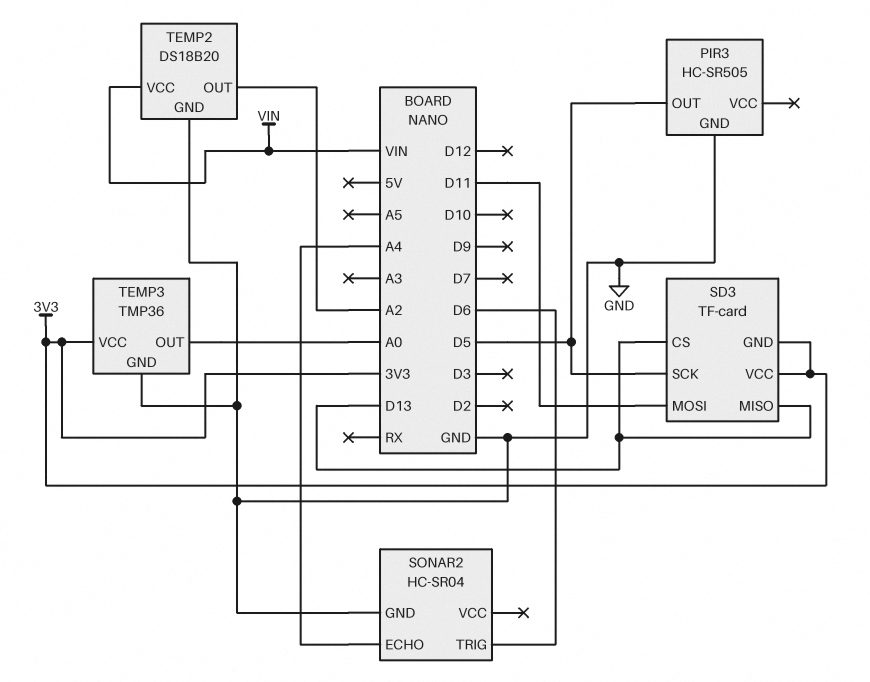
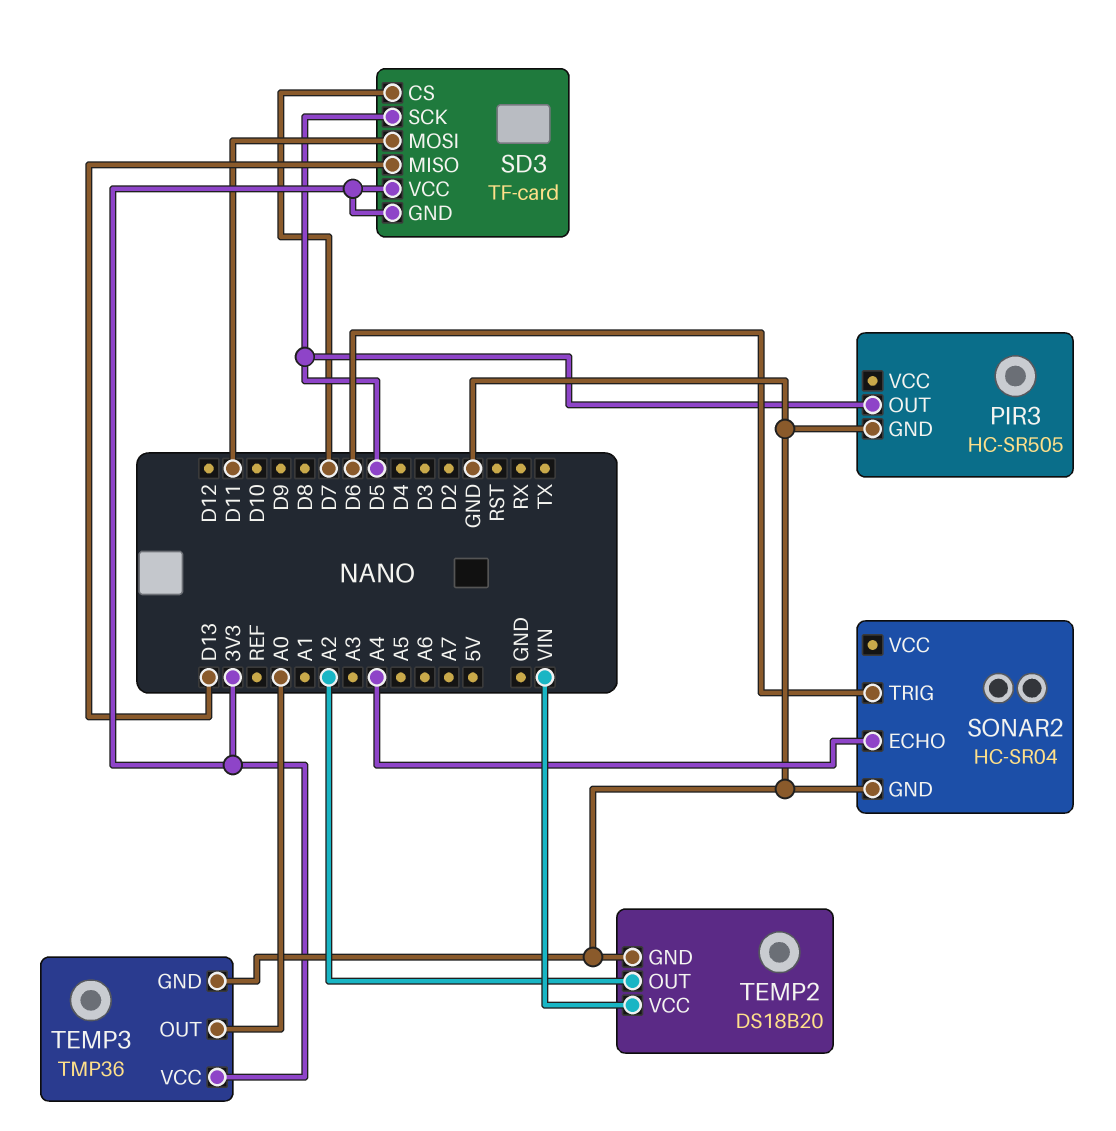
SD3 pin CS: D13 -> D7

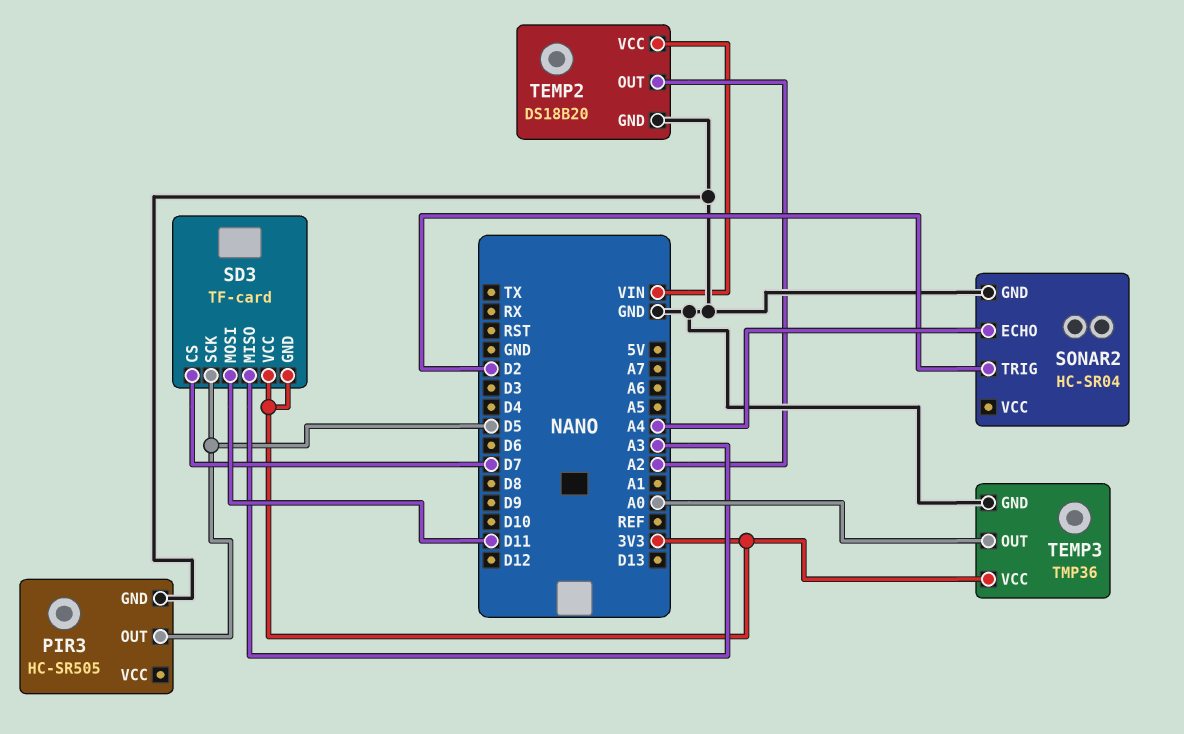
SD3 pin MISO: D13 -> A3
SONAR2 pin TRIG: D6 -> D2

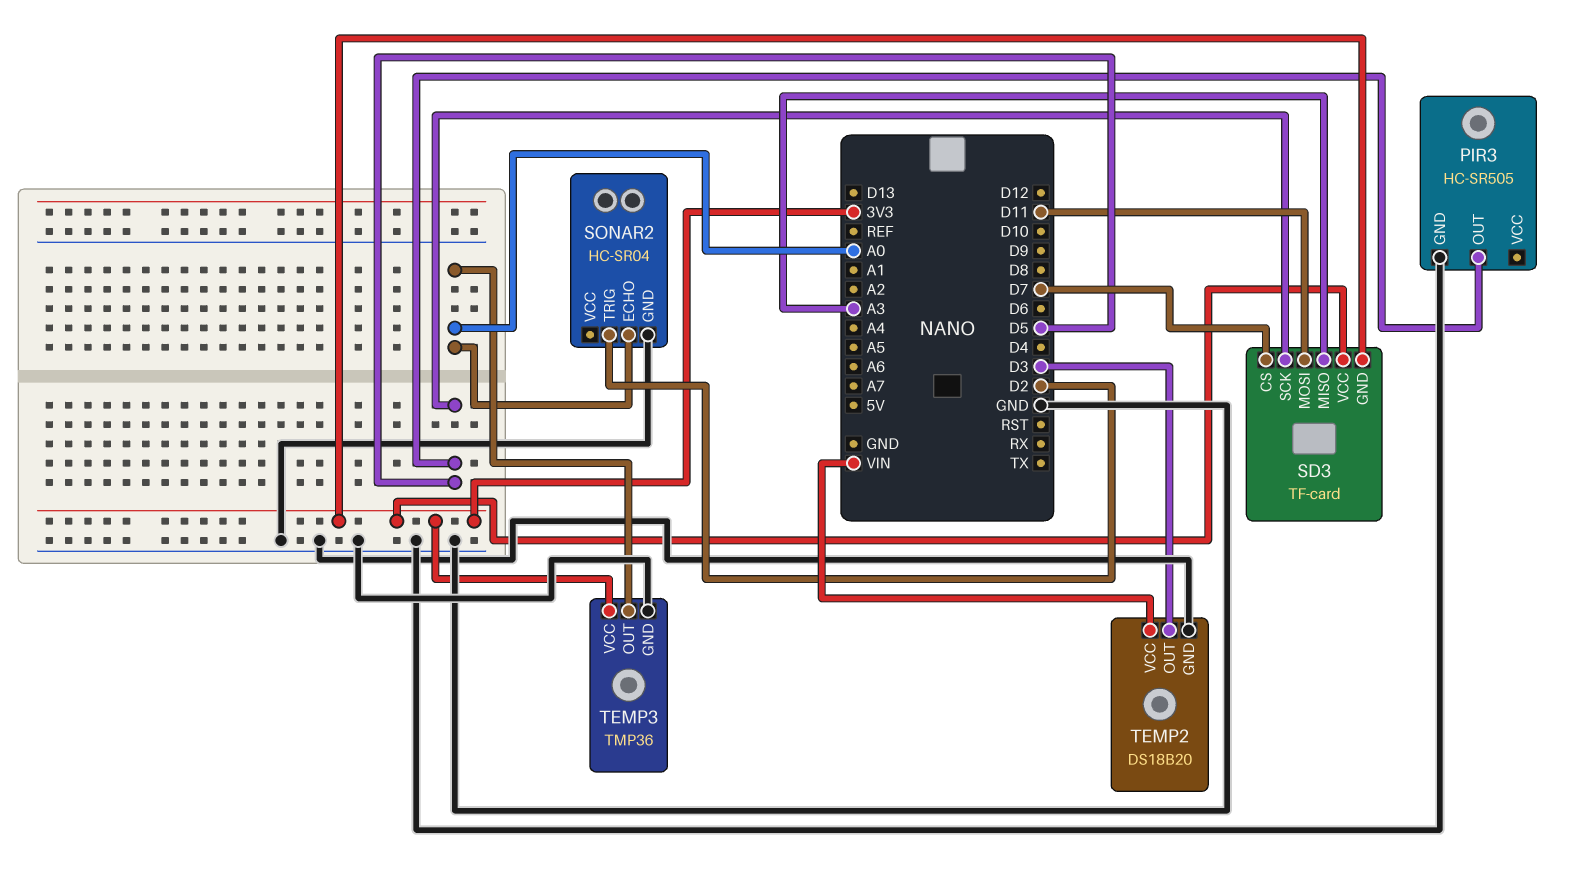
SONAR2 pin ECHO: A4 -> A0
TEMP2 pin OUT: A2 -> D3

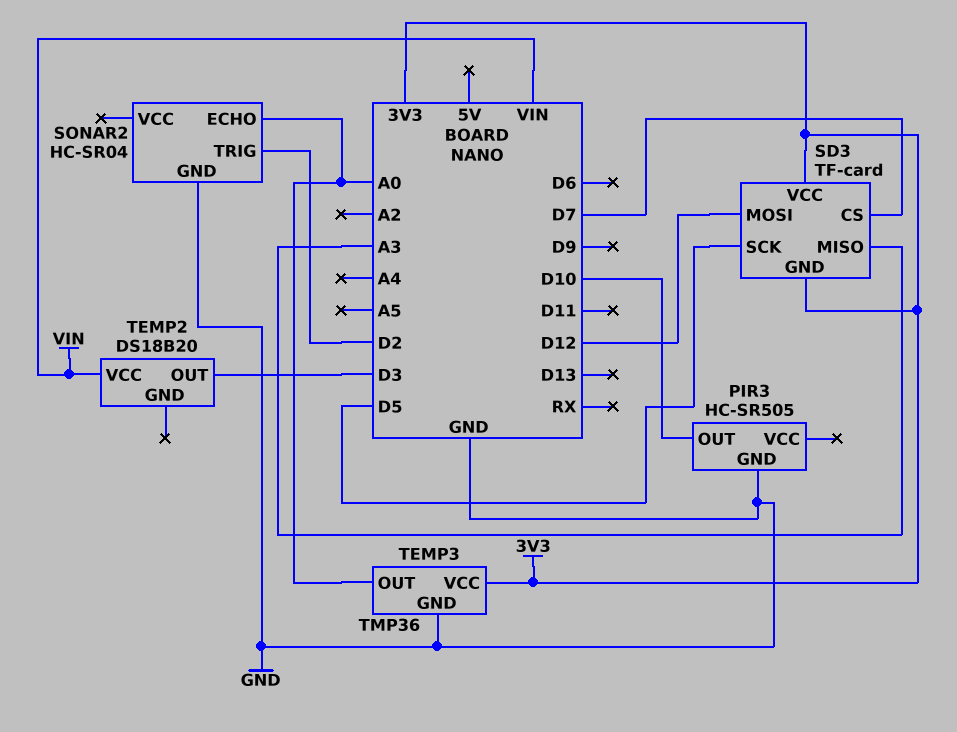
PIR3 pin OUT: D5 -> D10
SD3 pin MOSI: D11 -> D12
TEMP2 pin GND: GND -> none

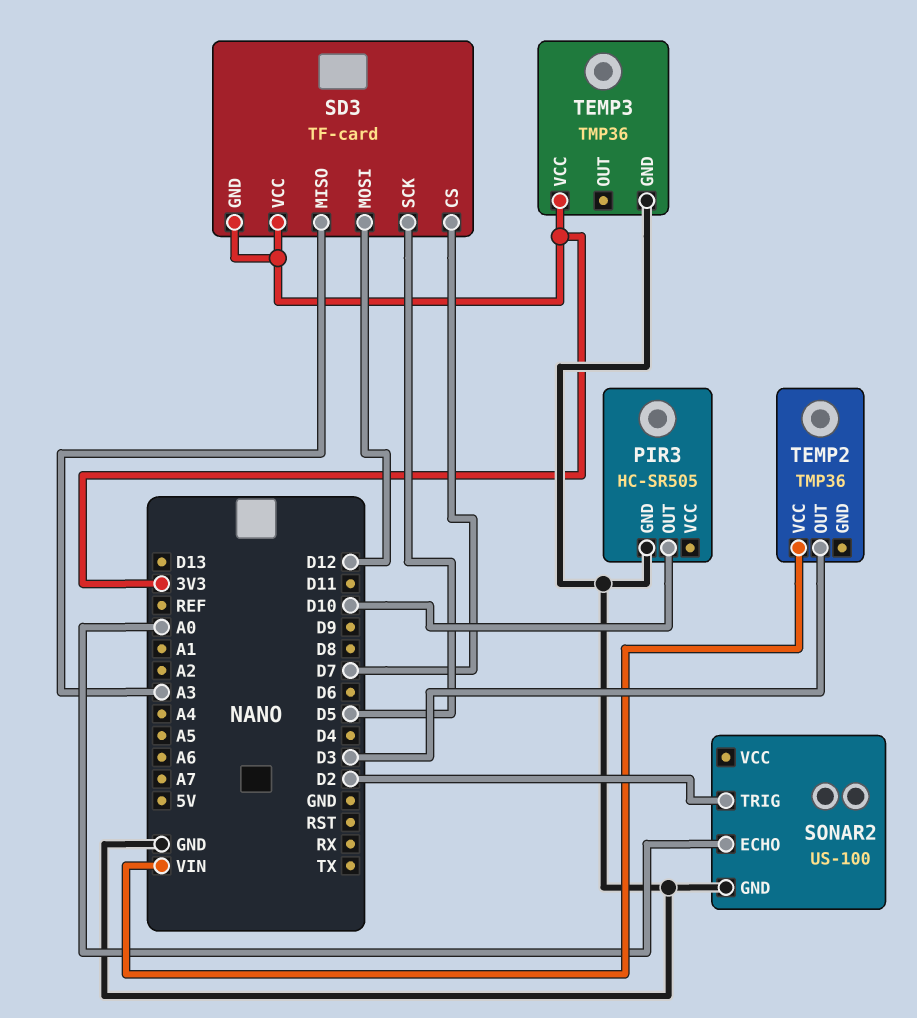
SONAR2: HC-SR04 -> US-100
TEMP2: DS18B20 -> TMP36
TEMP3 pin OUT: A0 -> none

